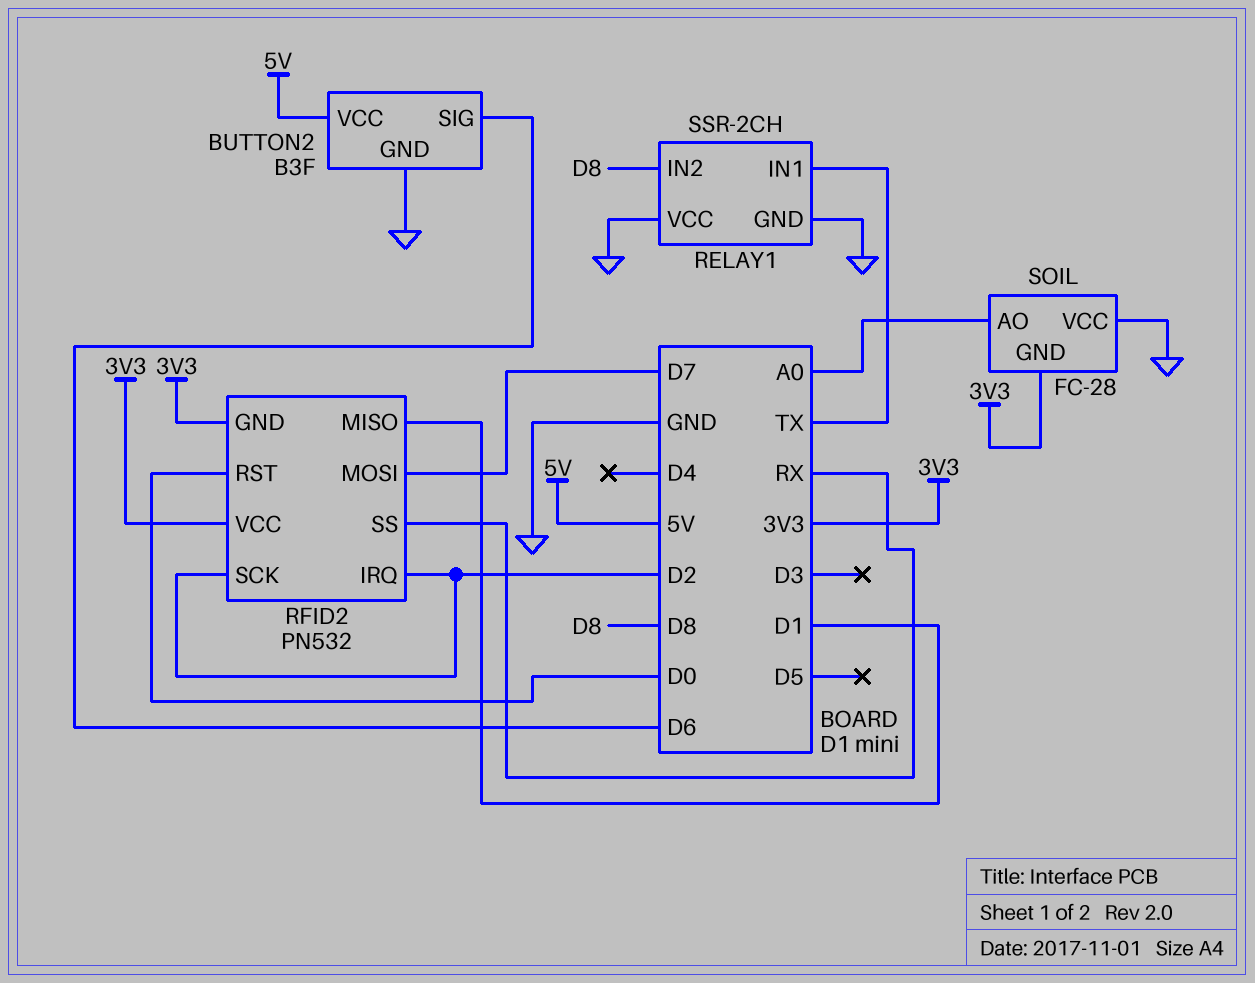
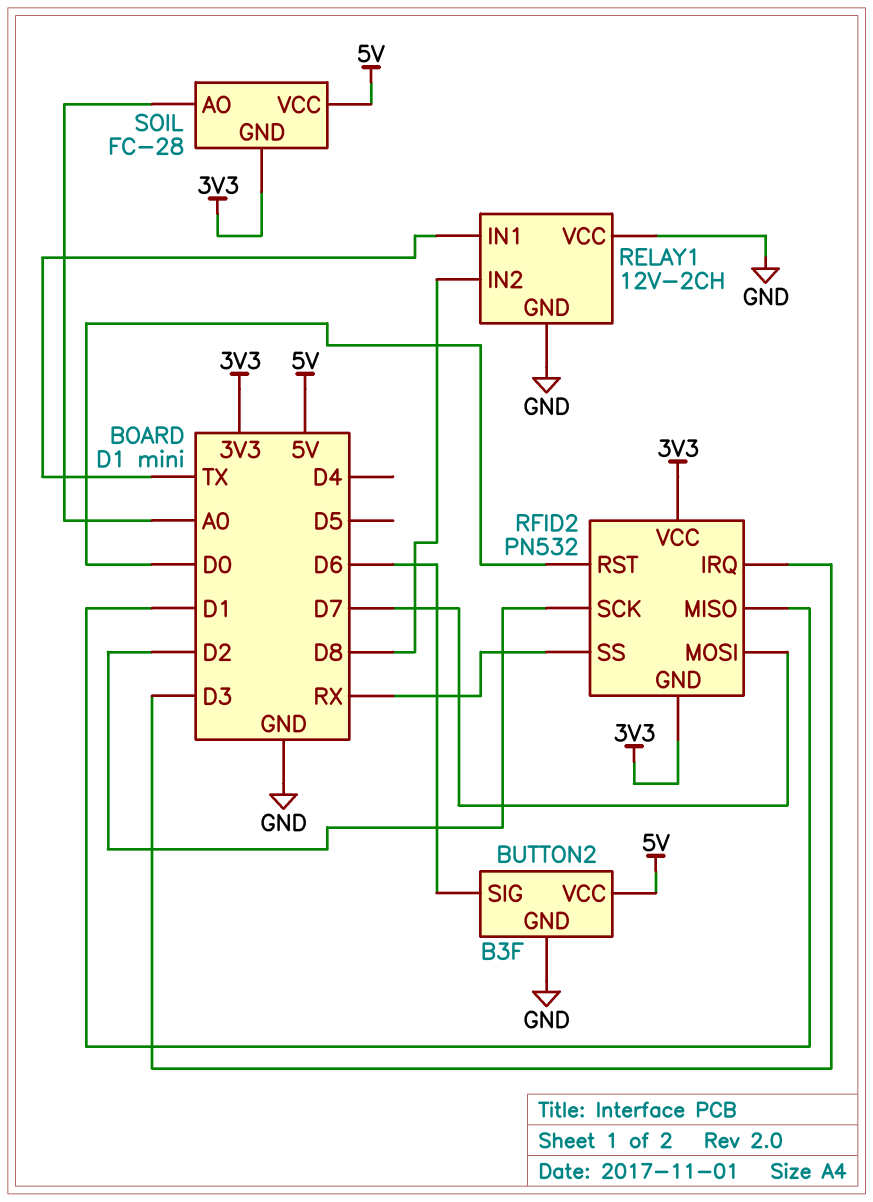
RELAY1: SSR-2CH -> 12V-2CH
RFID2 pin IRQ: D2 -> D3
SOIL pin VCC: GND -> 5V

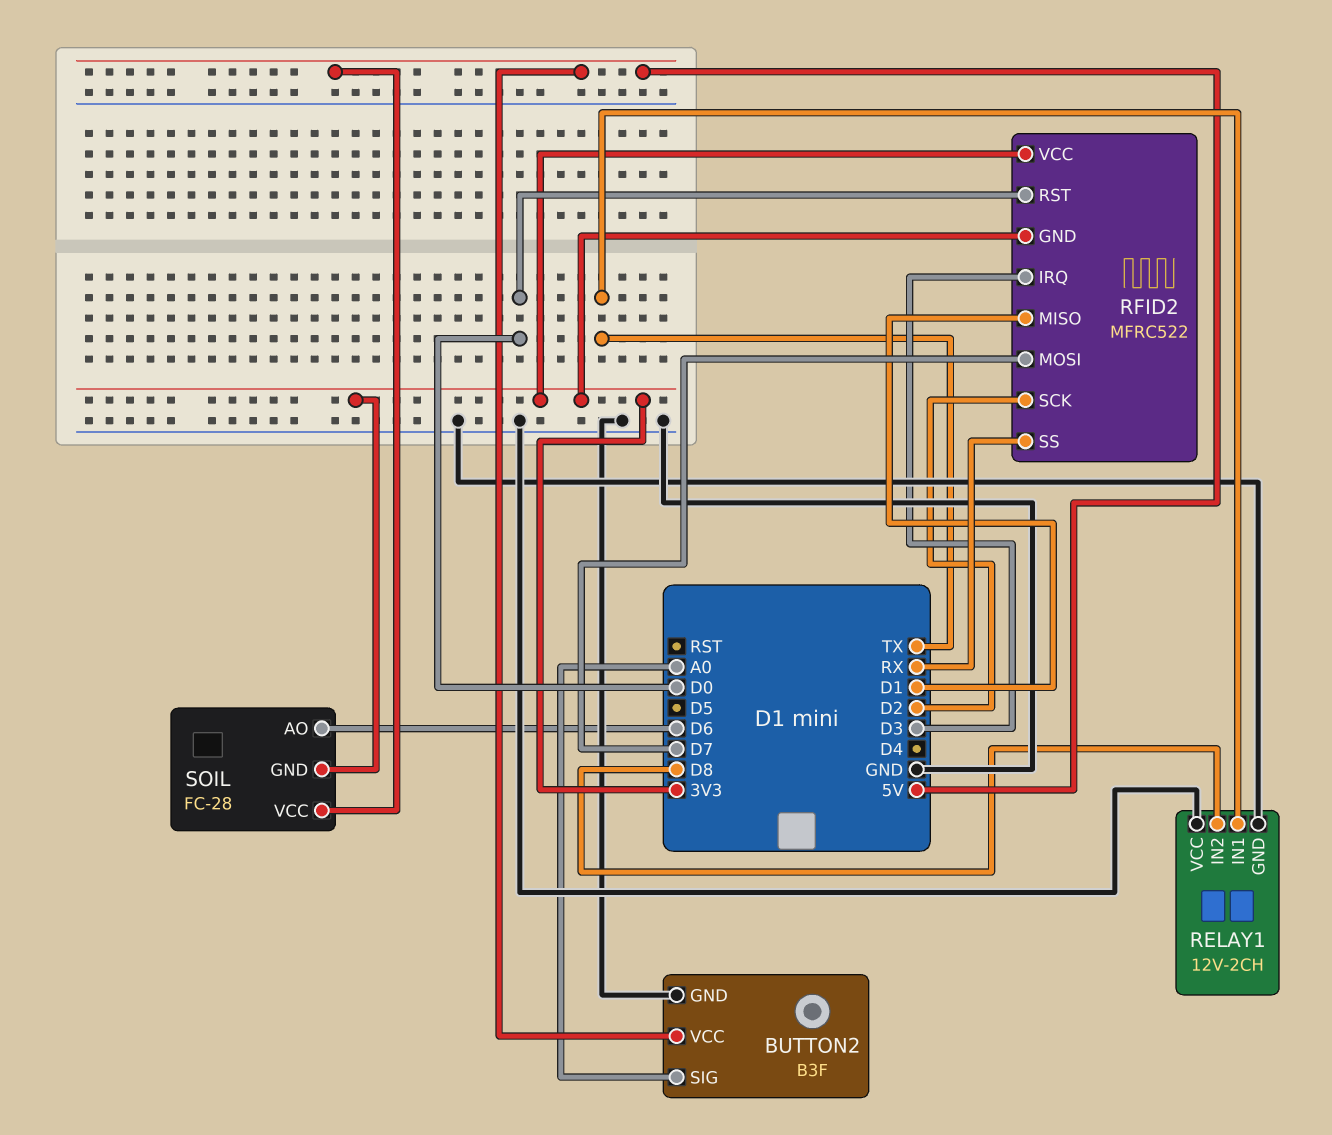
BUTTON2 pin SIG: D6 -> A0
RFID2: PN532 -> MFRC522
SOIL pin AO: A0 -> D6

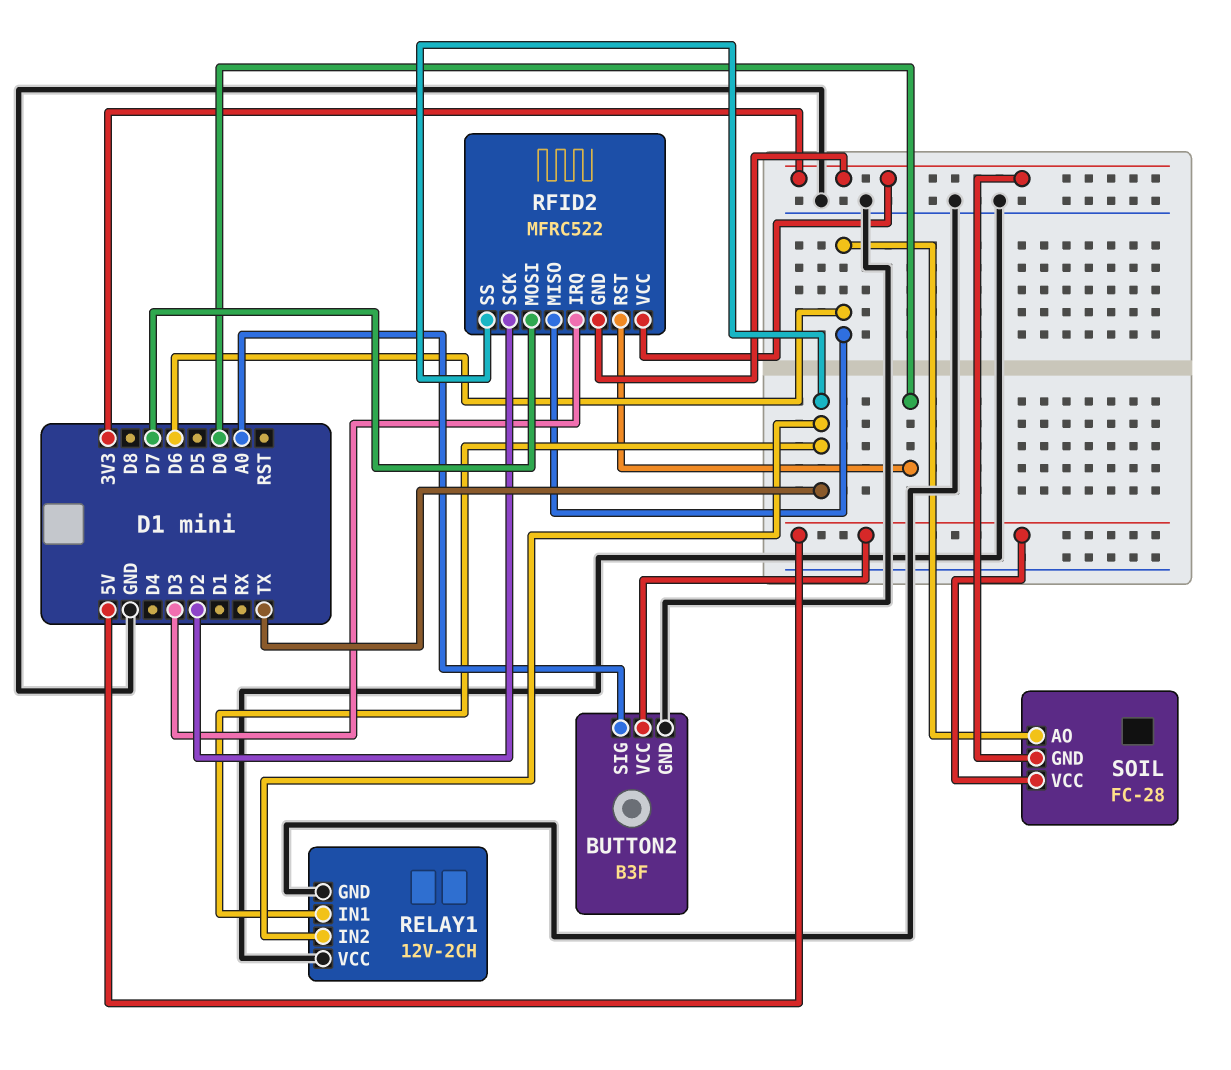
RELAY1 pin IN2: D8 -> TX
RFID2 pin MISO: D1 -> D6
RFID2 pin SS: RX -> TX

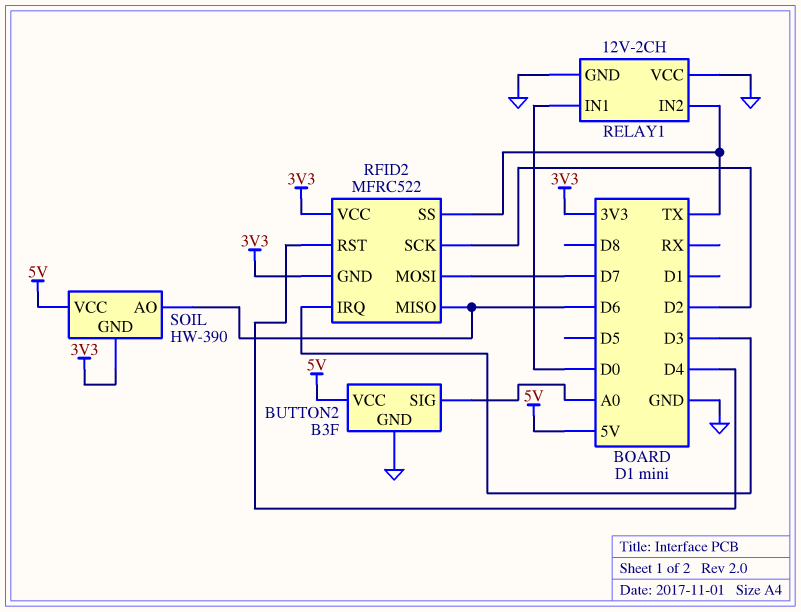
RELAY1 pin IN1: TX -> D0
RFID2 pin RST: D0 -> D4
SOIL: FC-28 -> HW-390

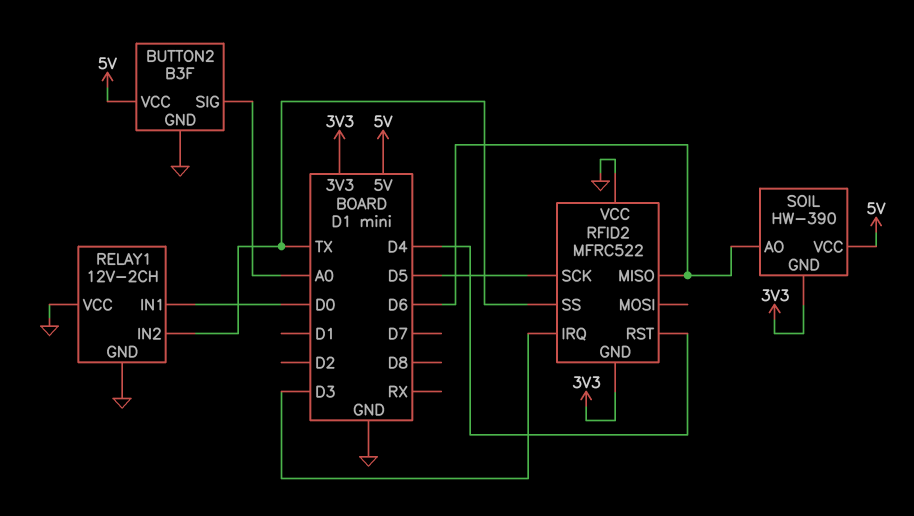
RFID2 pin MOSI: D7 -> none
RFID2 pin SCK: D2 -> D5
RFID2 pin VCC: 3V3 -> GND

